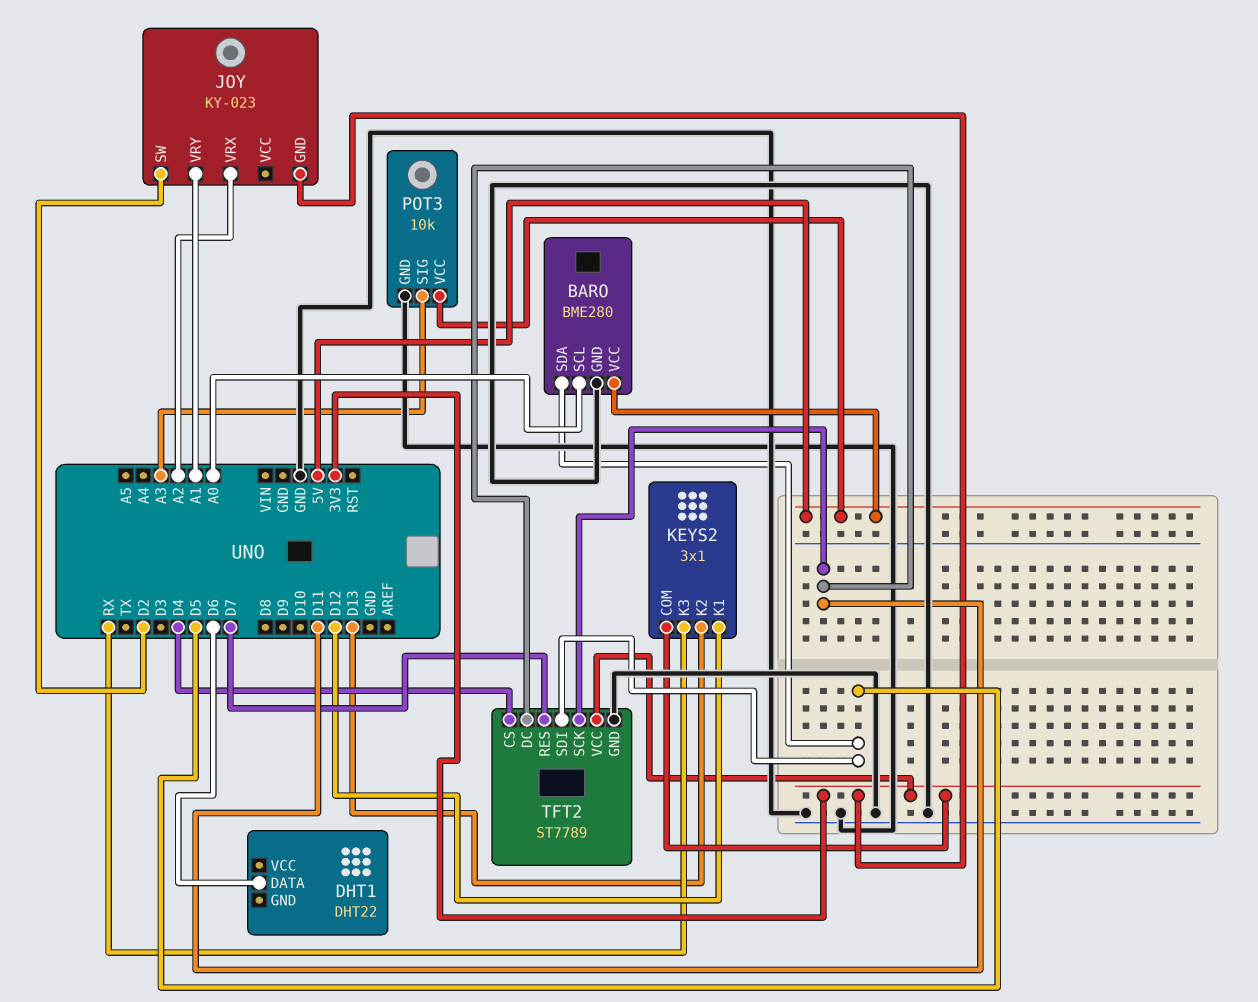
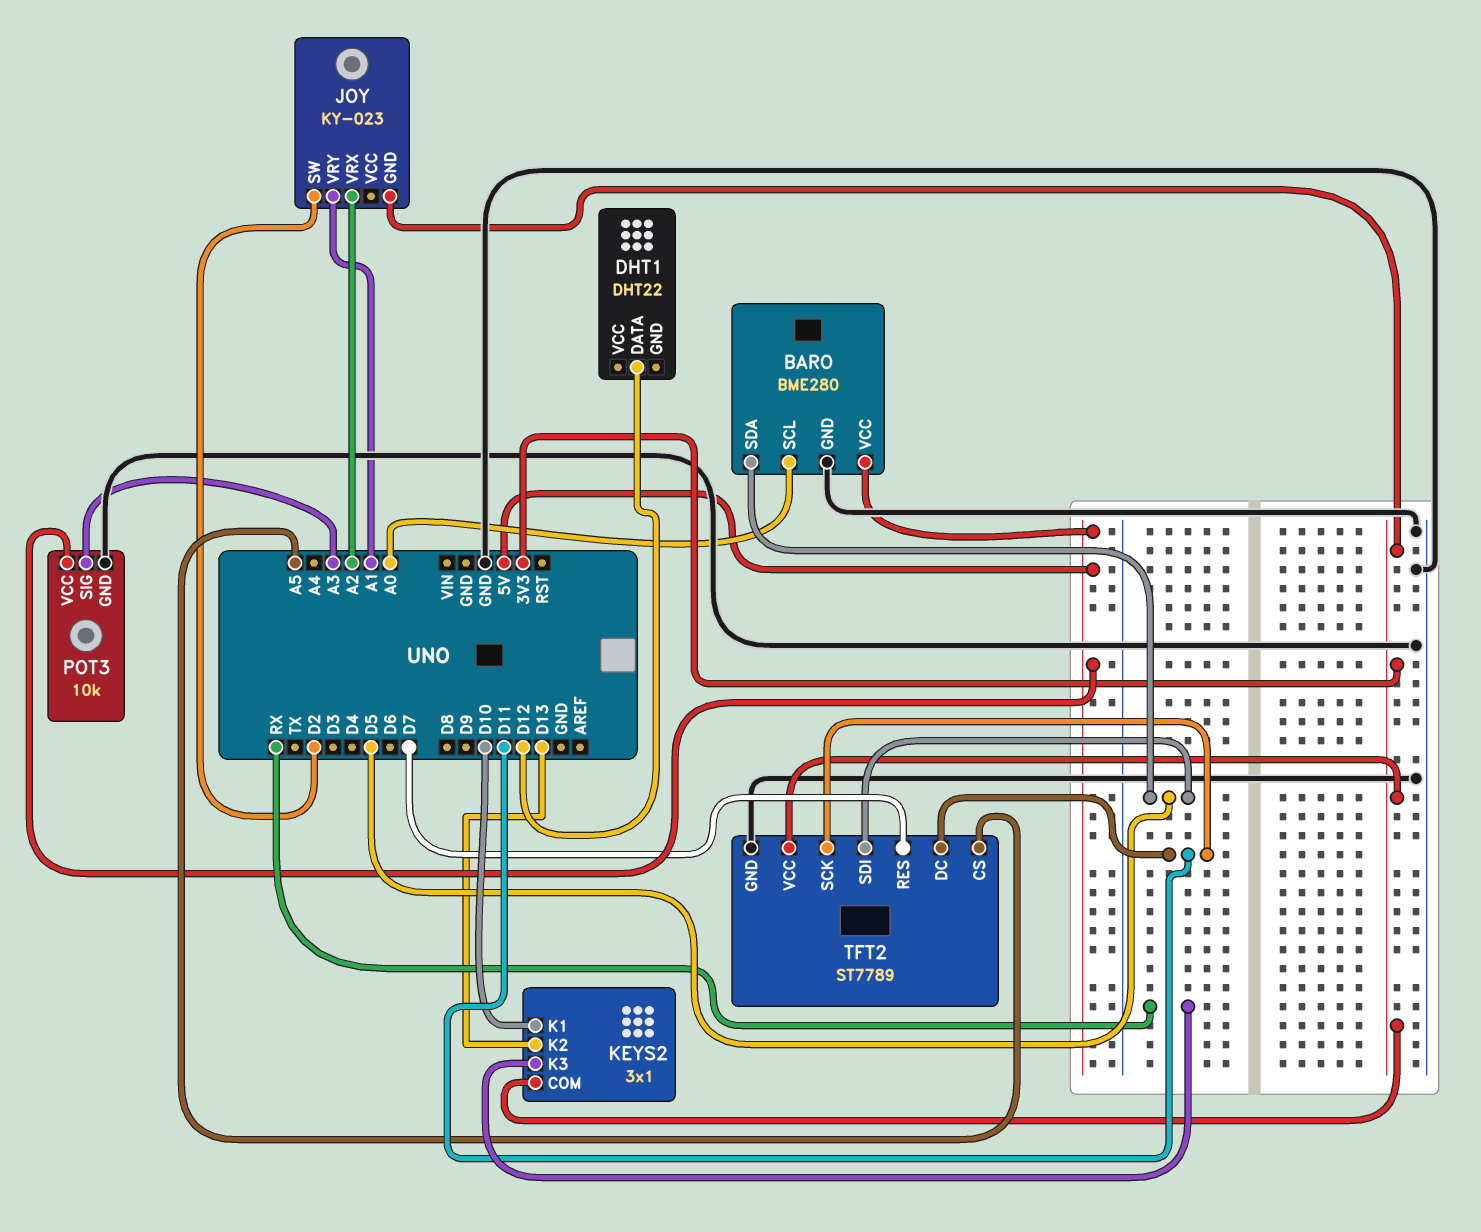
DHT1 pin DATA: D6 -> D12
KEYS2 pin K1: D12 -> D10
TFT2 pin CS: D4 -> A5

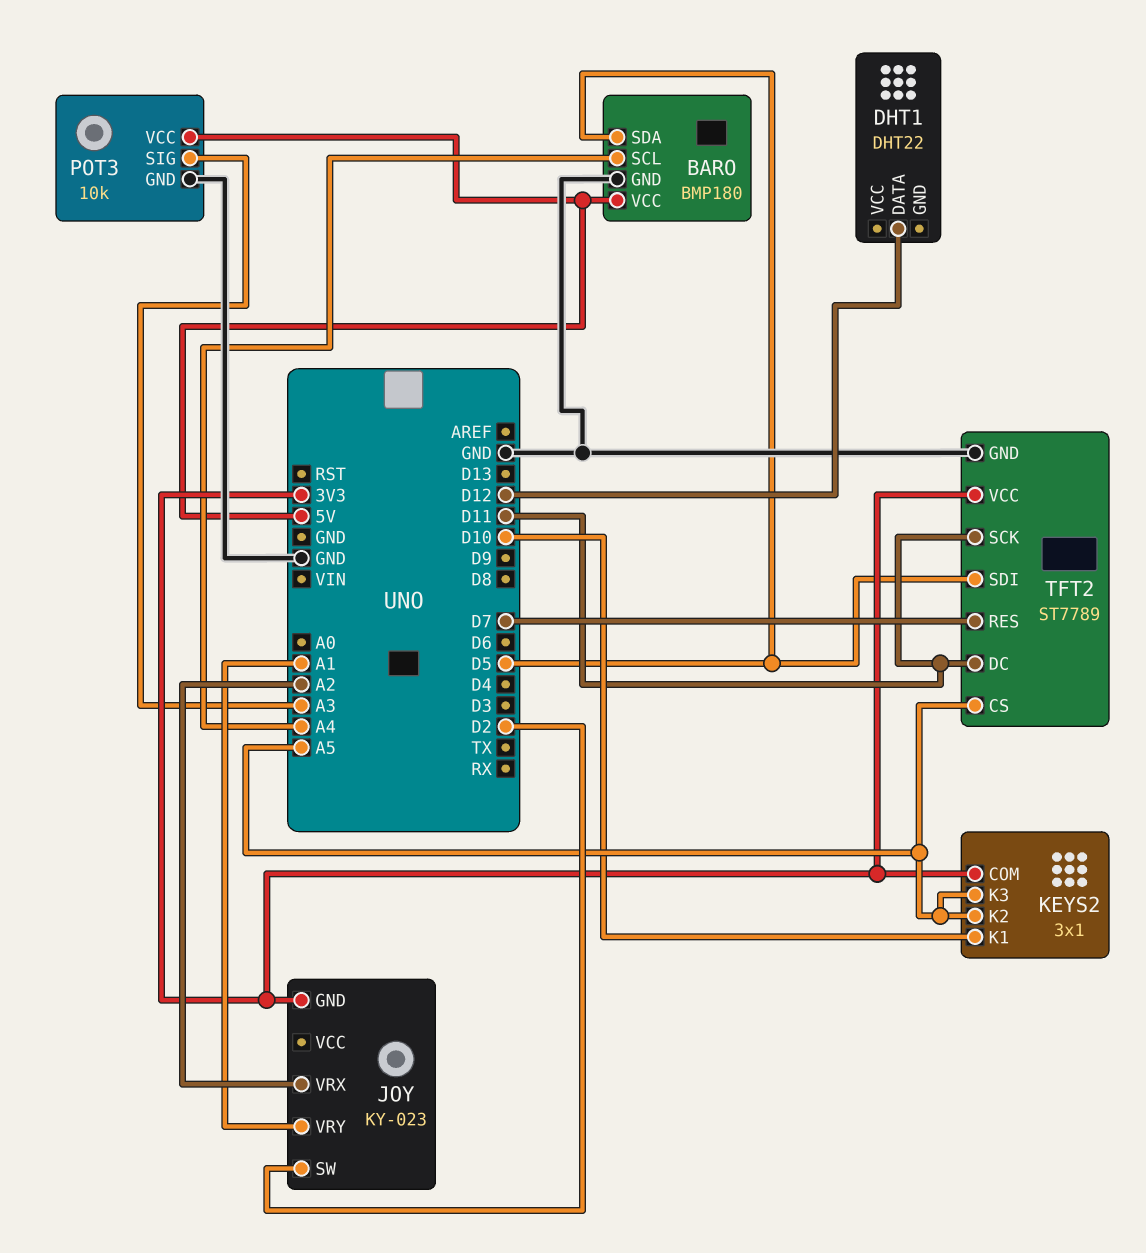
BARO: BME280 -> BMP180
BARO pin SCL: A0 -> A4
KEYS2 pin K2: D13 -> A5
KEYS2 pin K3: RX -> A5

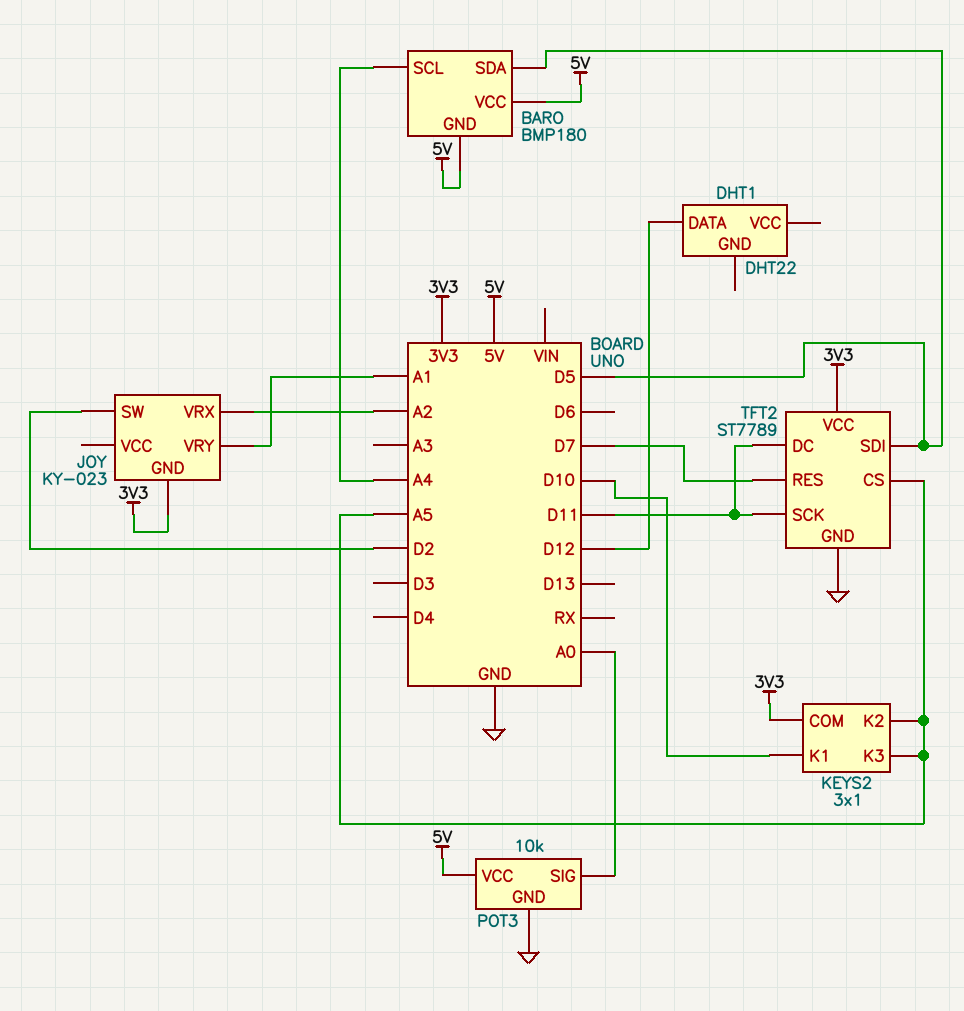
BARO pin GND: GND -> 5V
POT3 pin SIG: A3 -> A0

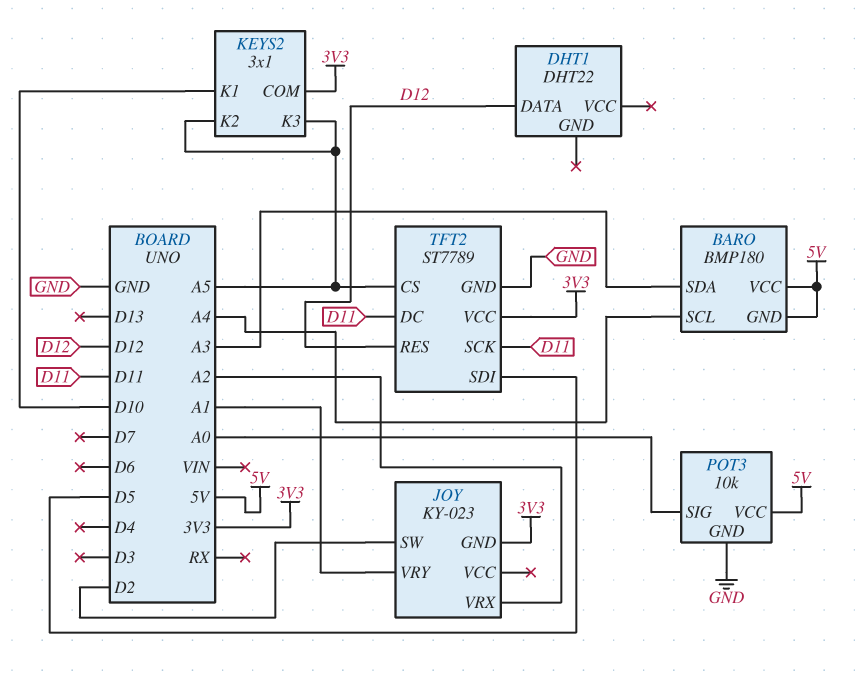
BARO pin SDA: D5 -> A3
TFT2 pin RES: D7 -> D12

